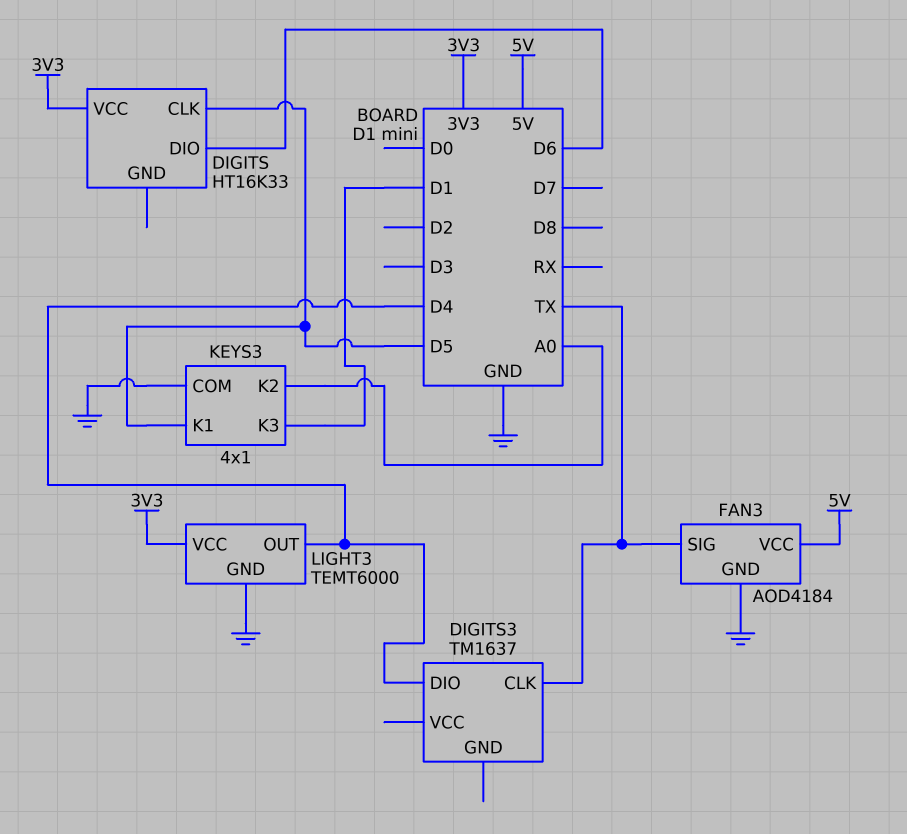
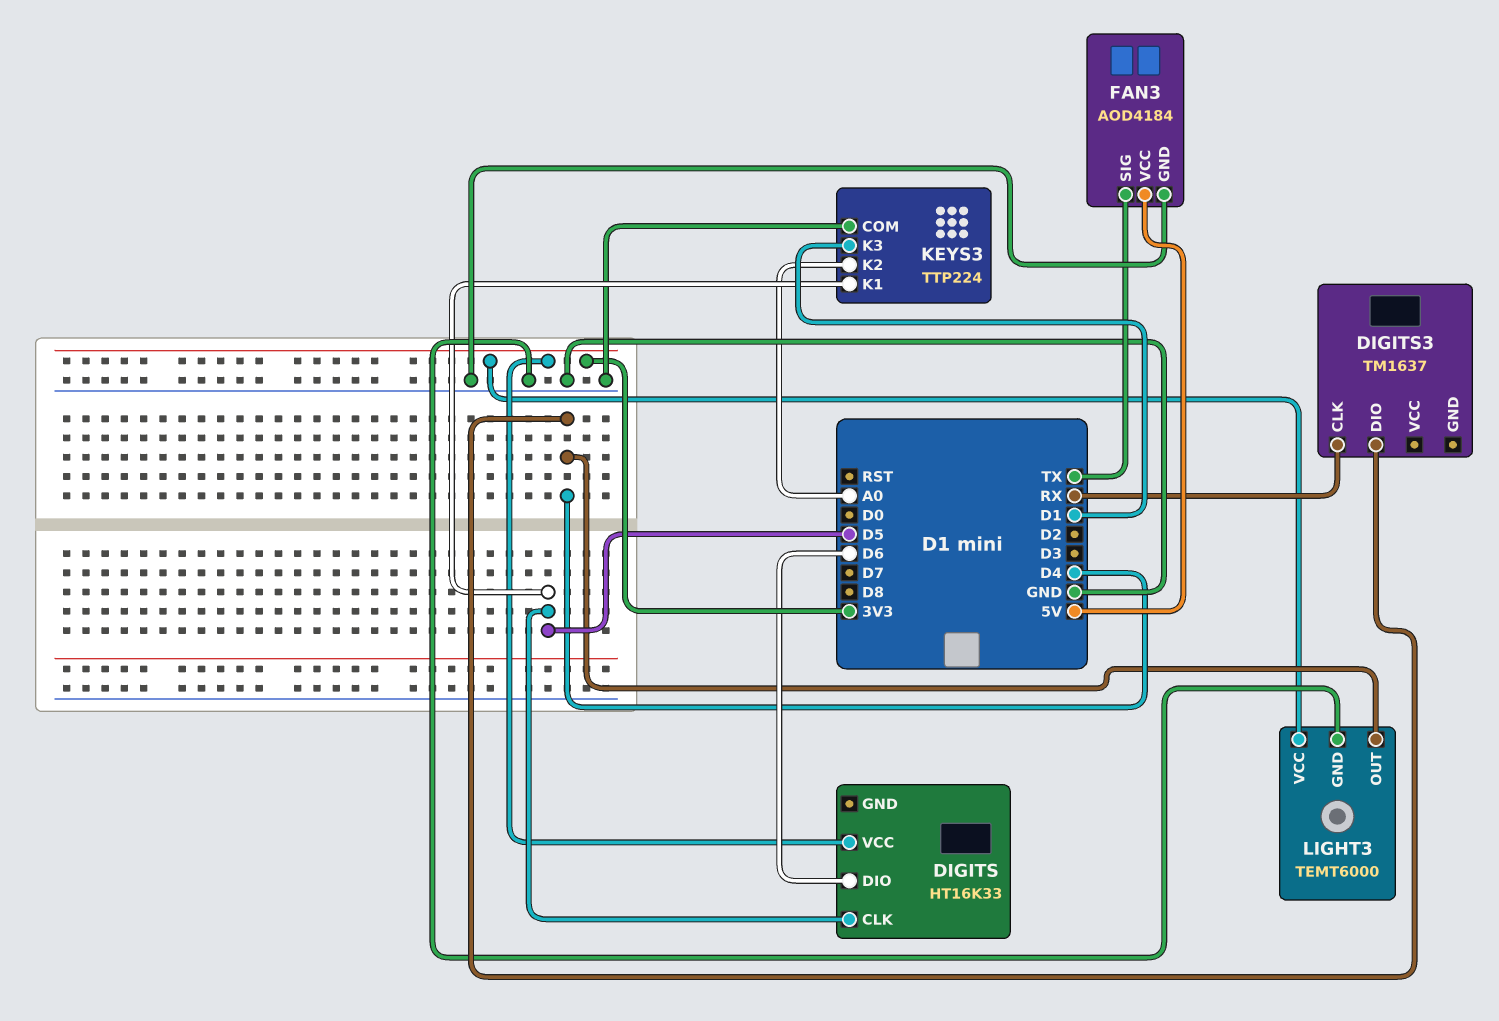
DIGITS3 pin CLK: TX -> RX
KEYS3: 4x1 -> TTP224

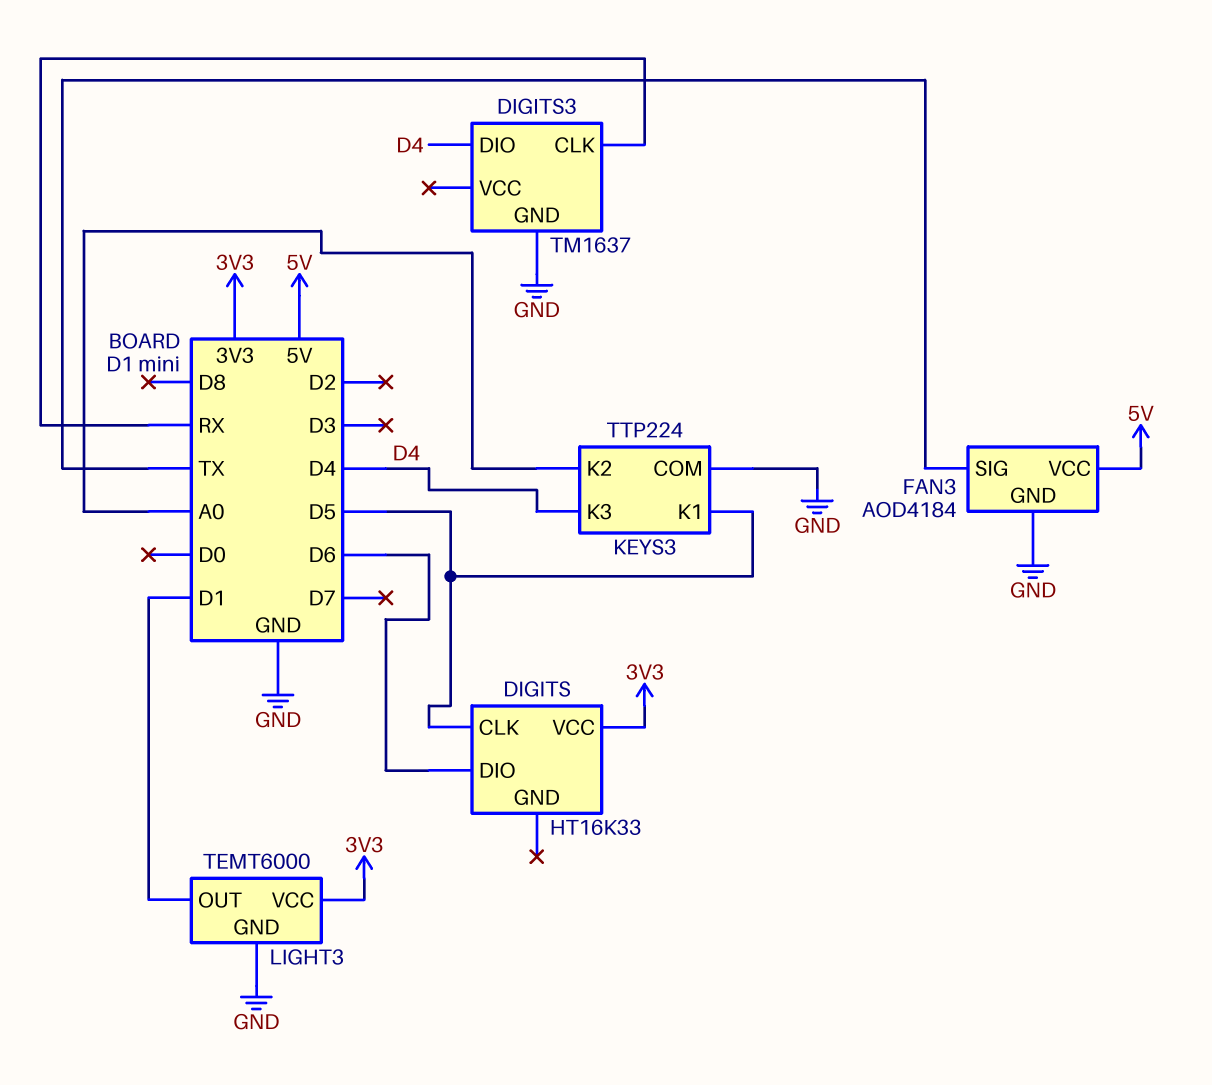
DIGITS3 pin GND: none -> GND
KEYS3 pin K3: D1 -> D4
LIGHT3 pin OUT: D4 -> D1

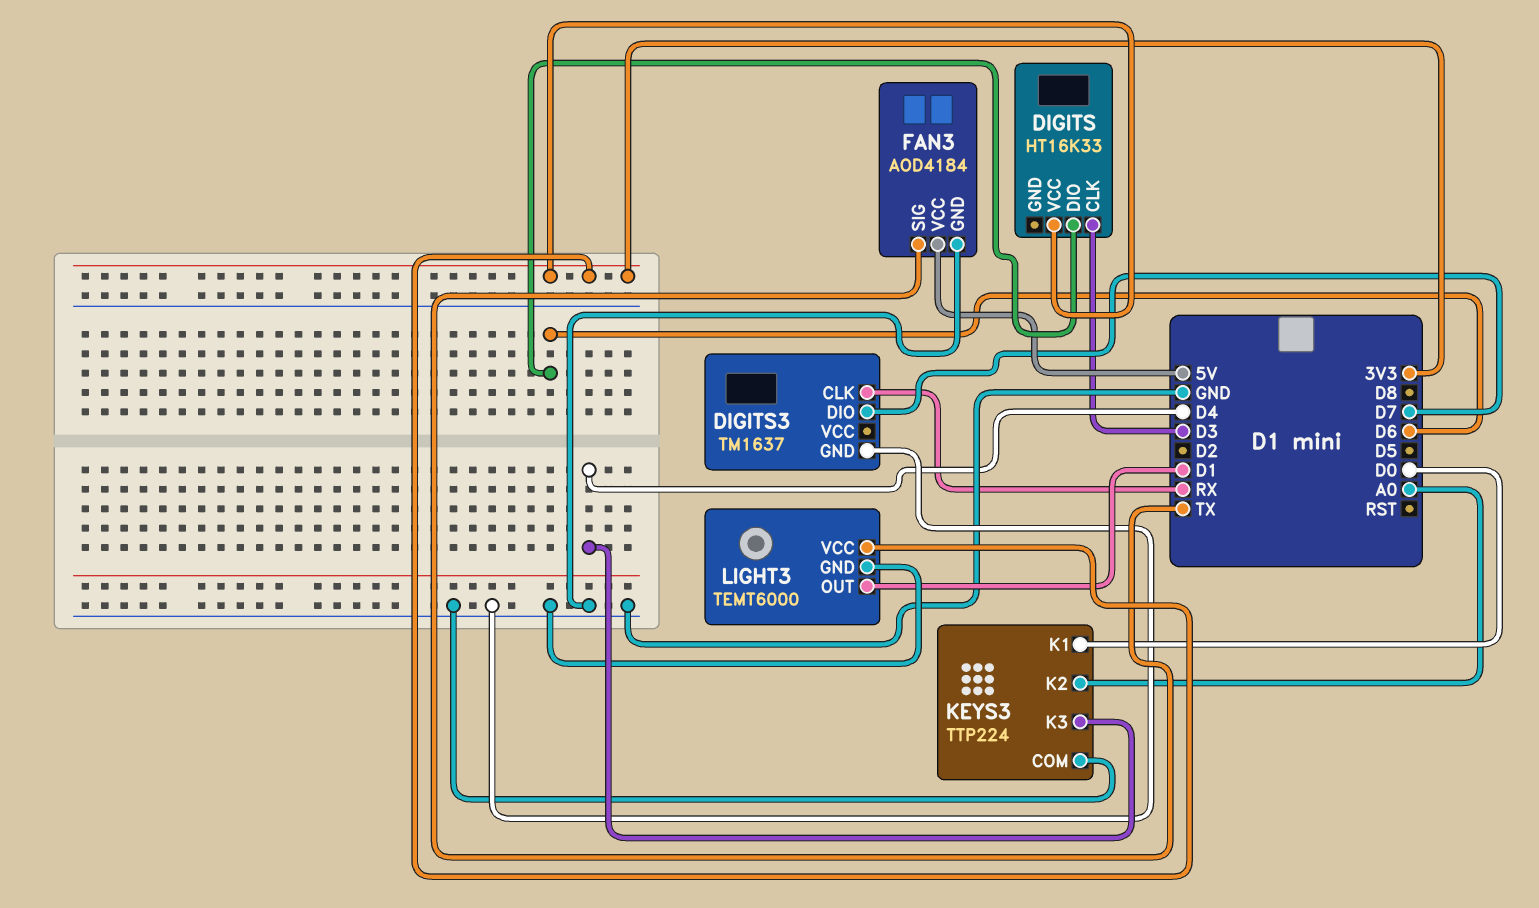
DIGITS pin CLK: D5 -> D3
DIGITS3 pin DIO: D4 -> D7
KEYS3 pin K1: D5 -> D0

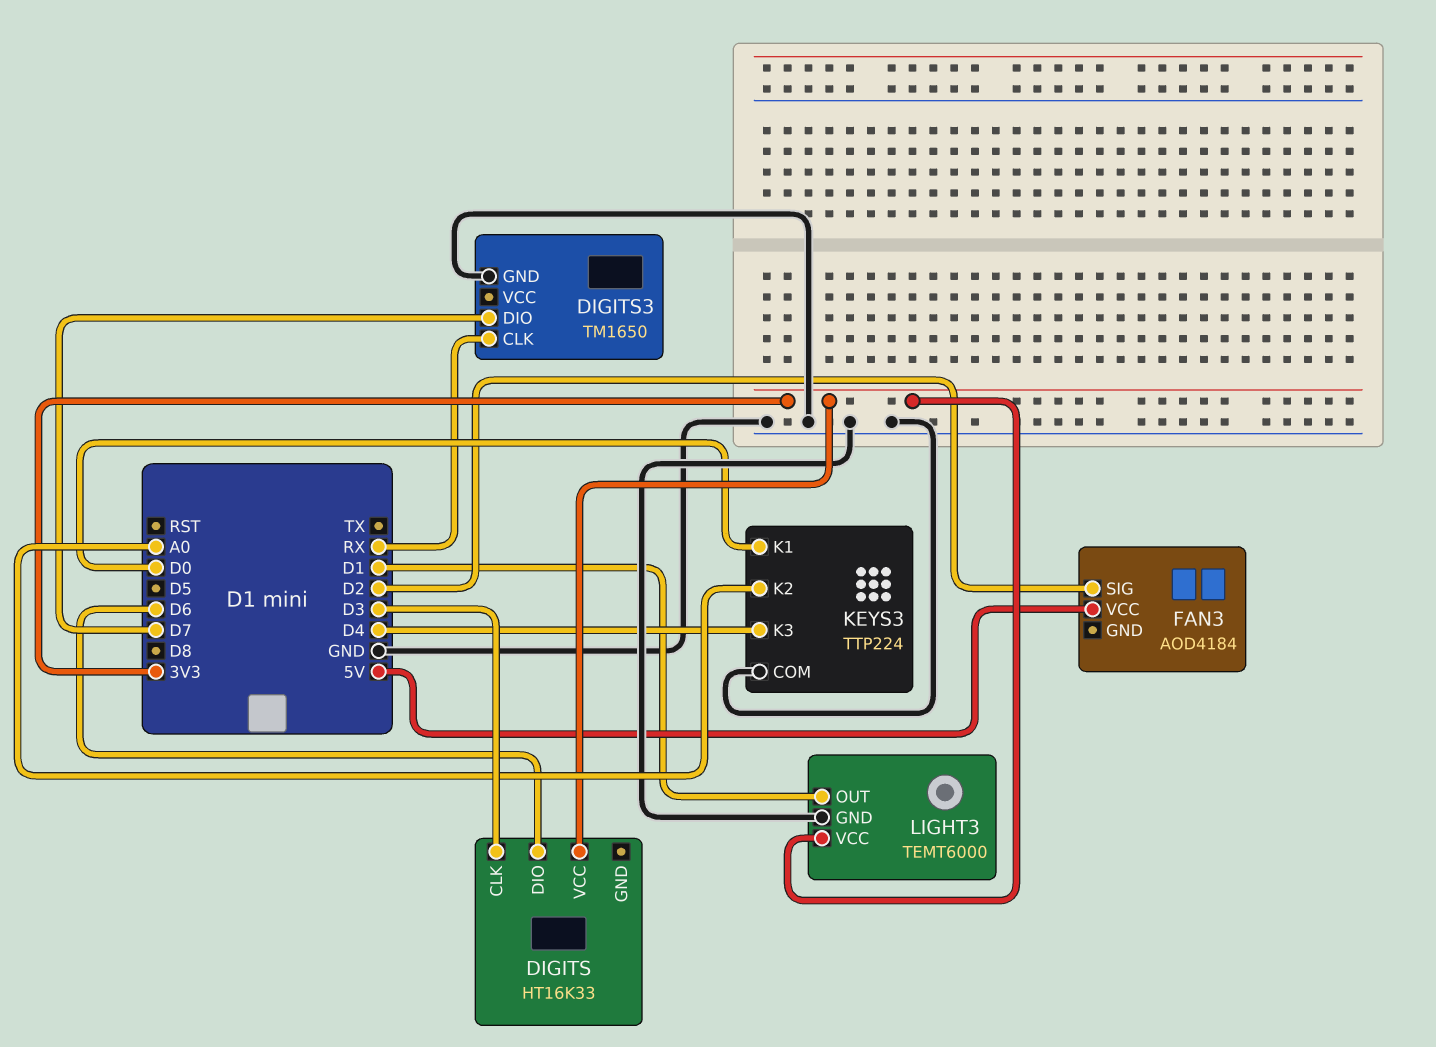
DIGITS3: TM1637 -> TM1650
FAN3 pin GND: GND -> none
FAN3 pin SIG: TX -> D2

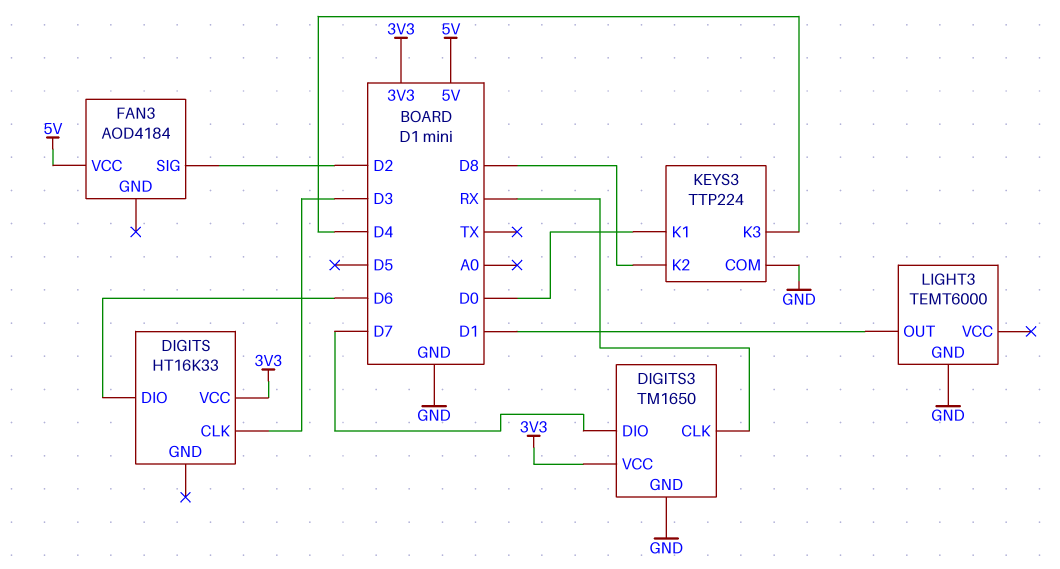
DIGITS3 pin VCC: none -> 3V3
KEYS3 pin K2: A0 -> D8
LIGHT3 pin VCC: 3V3 -> none

